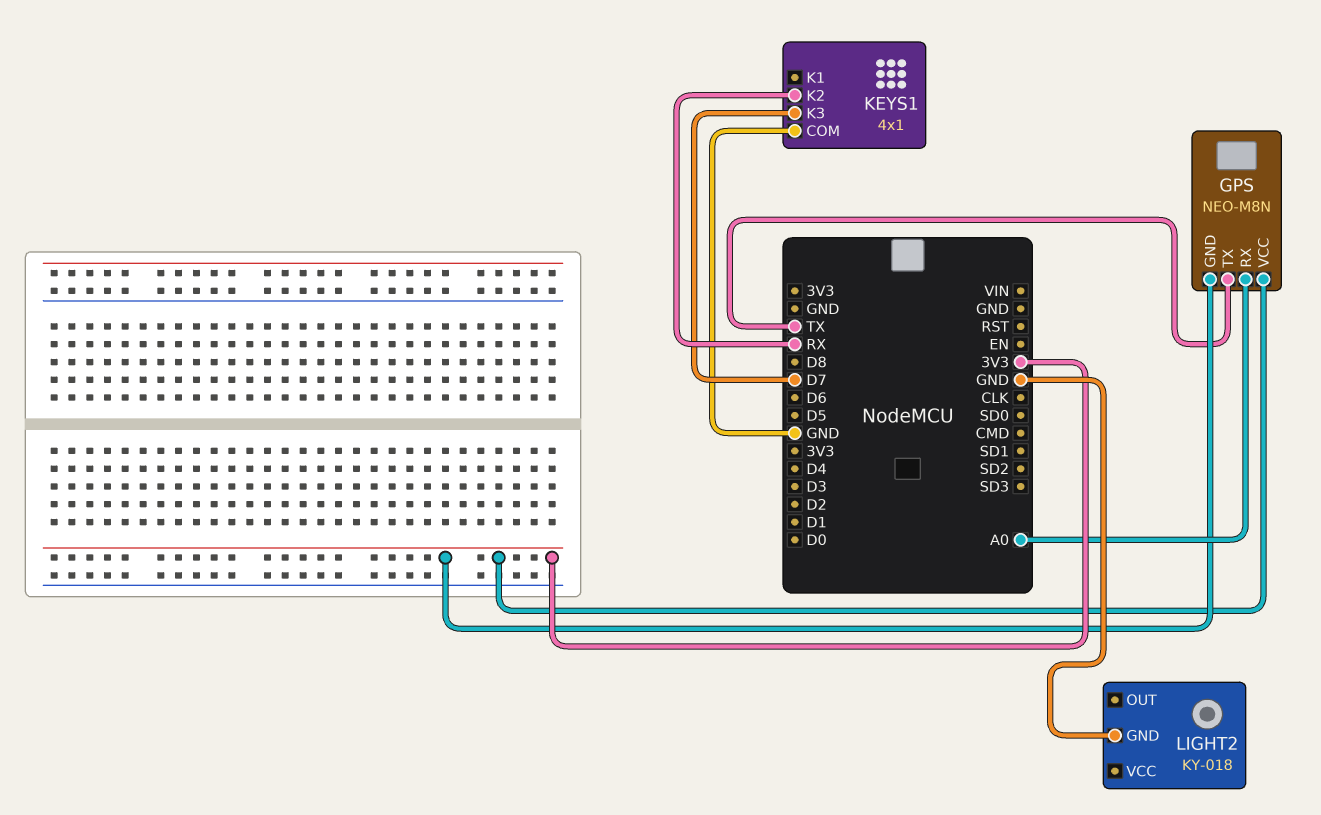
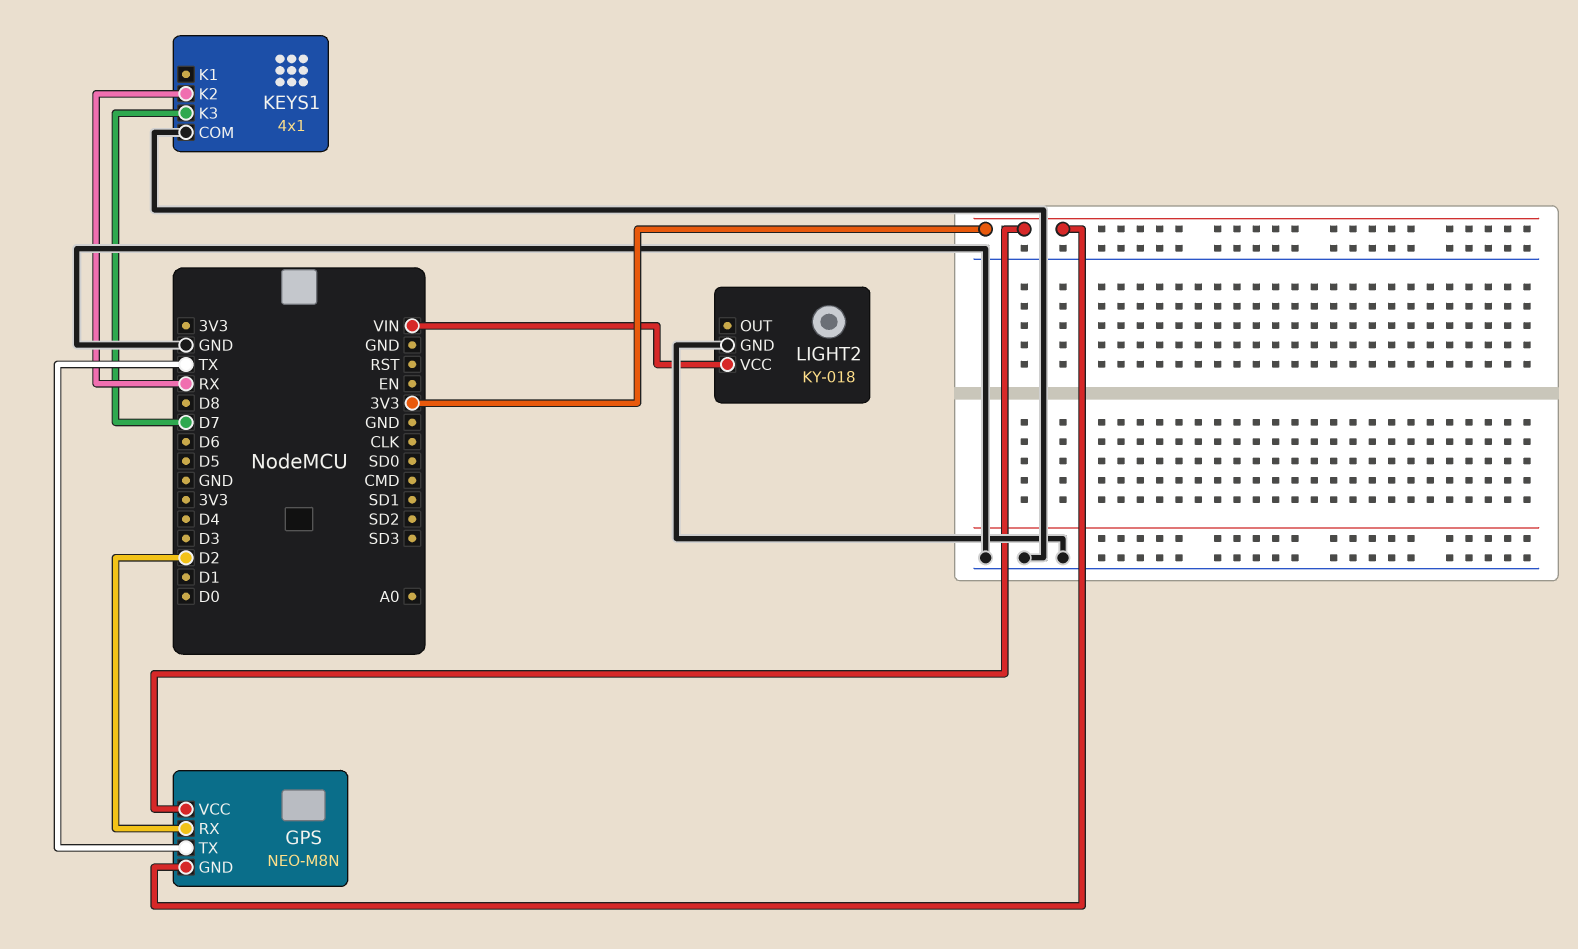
GPS pin RX: A0 -> D2
LIGHT2 pin VCC: none -> VIN

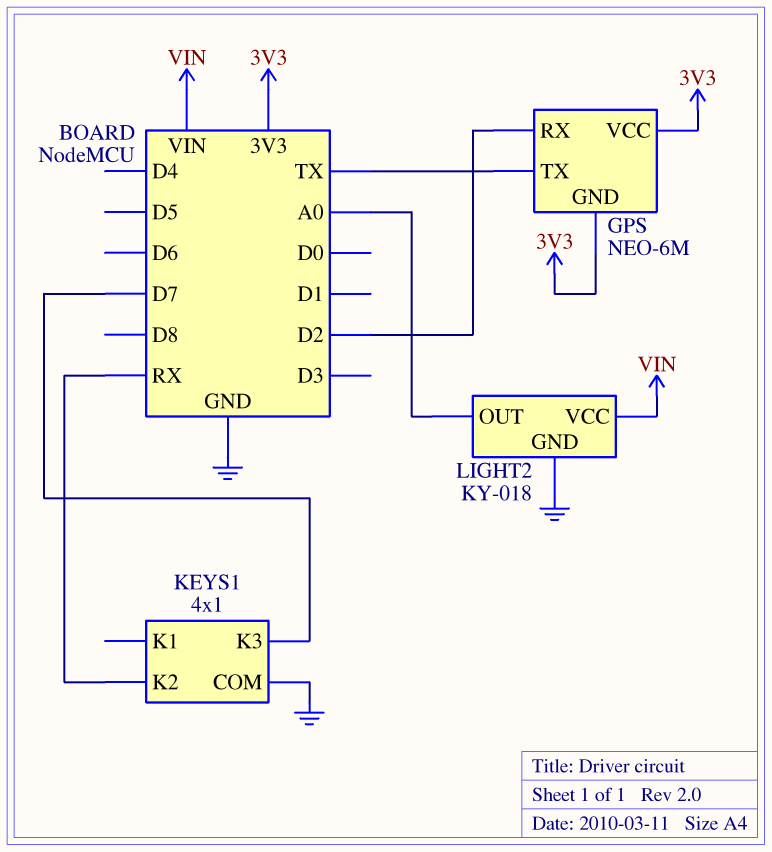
GPS: NEO-M8N -> NEO-6M
LIGHT2 pin OUT: none -> A0

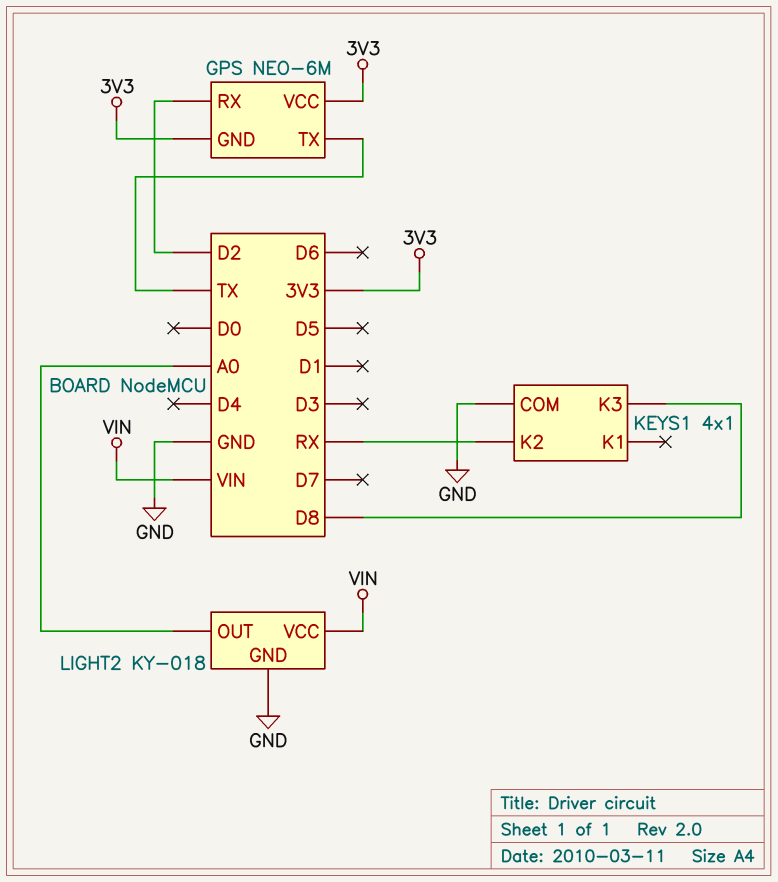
KEYS1 pin K3: D7 -> D8

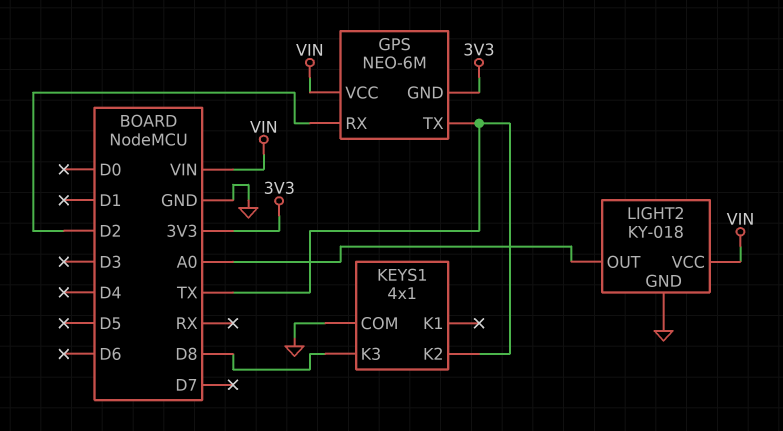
GPS pin VCC: 3V3 -> VIN
KEYS1 pin K2: RX -> TX

